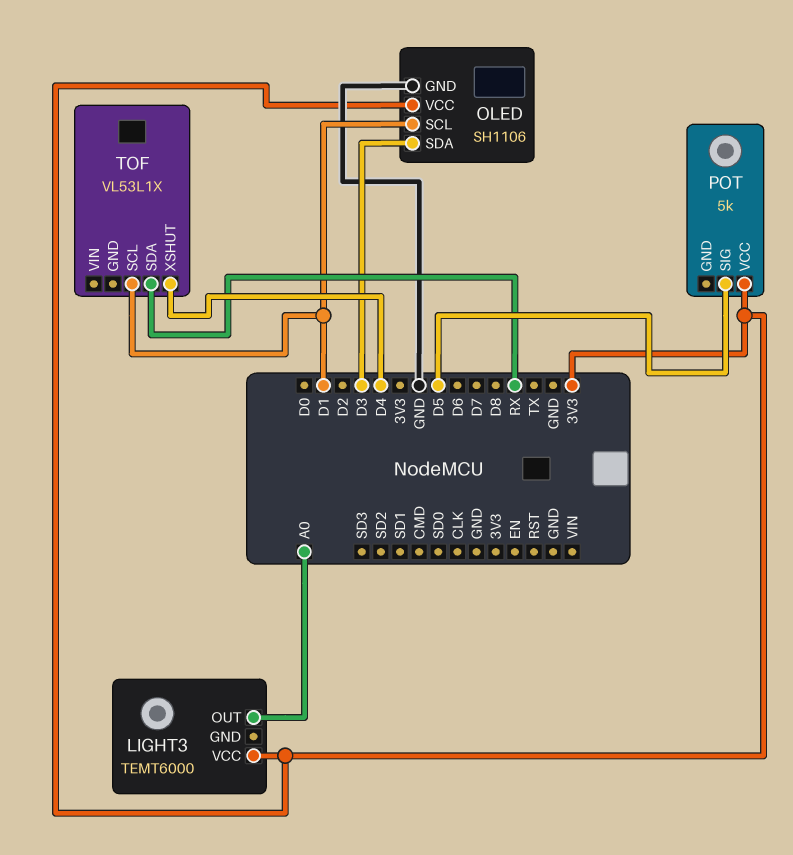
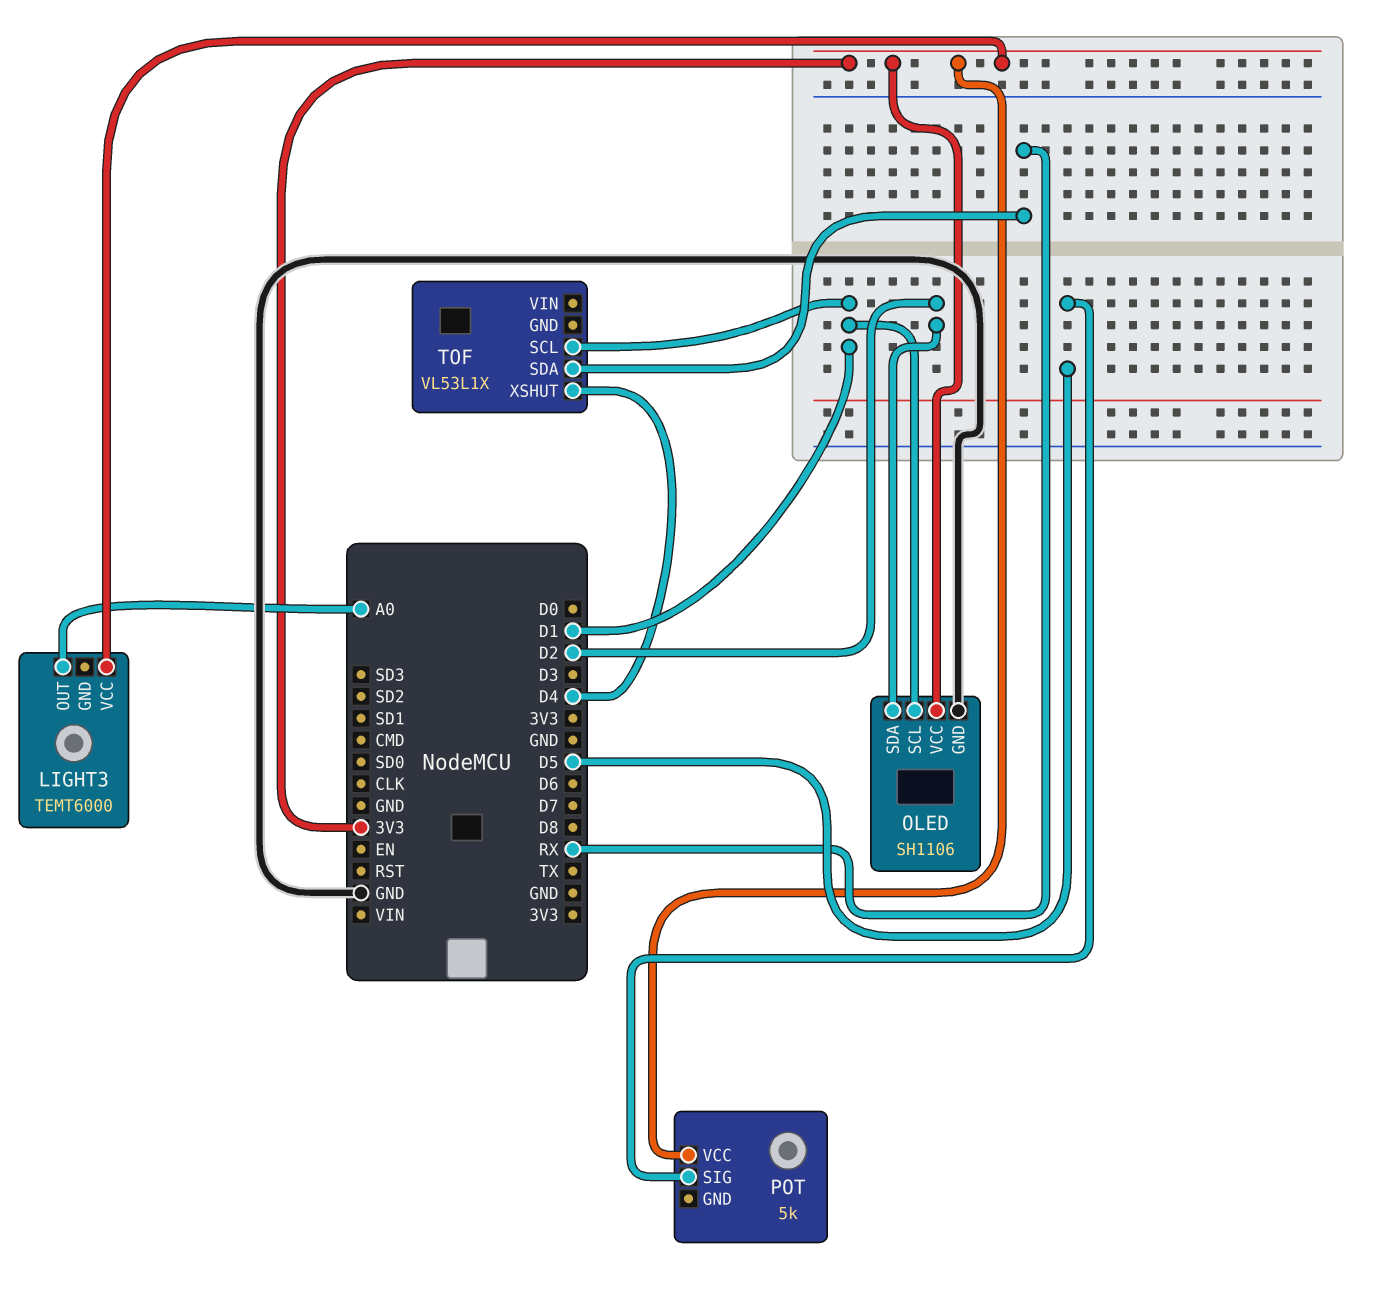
OLED pin SDA: D3 -> D2

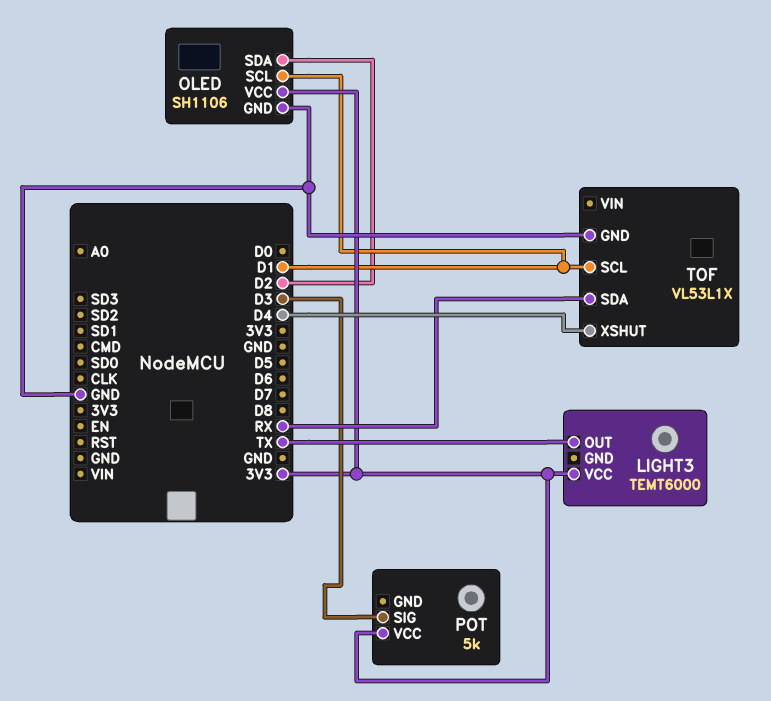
LIGHT3 pin OUT: A0 -> TX
POT pin SIG: D5 -> D3
TOF pin GND: none -> GND

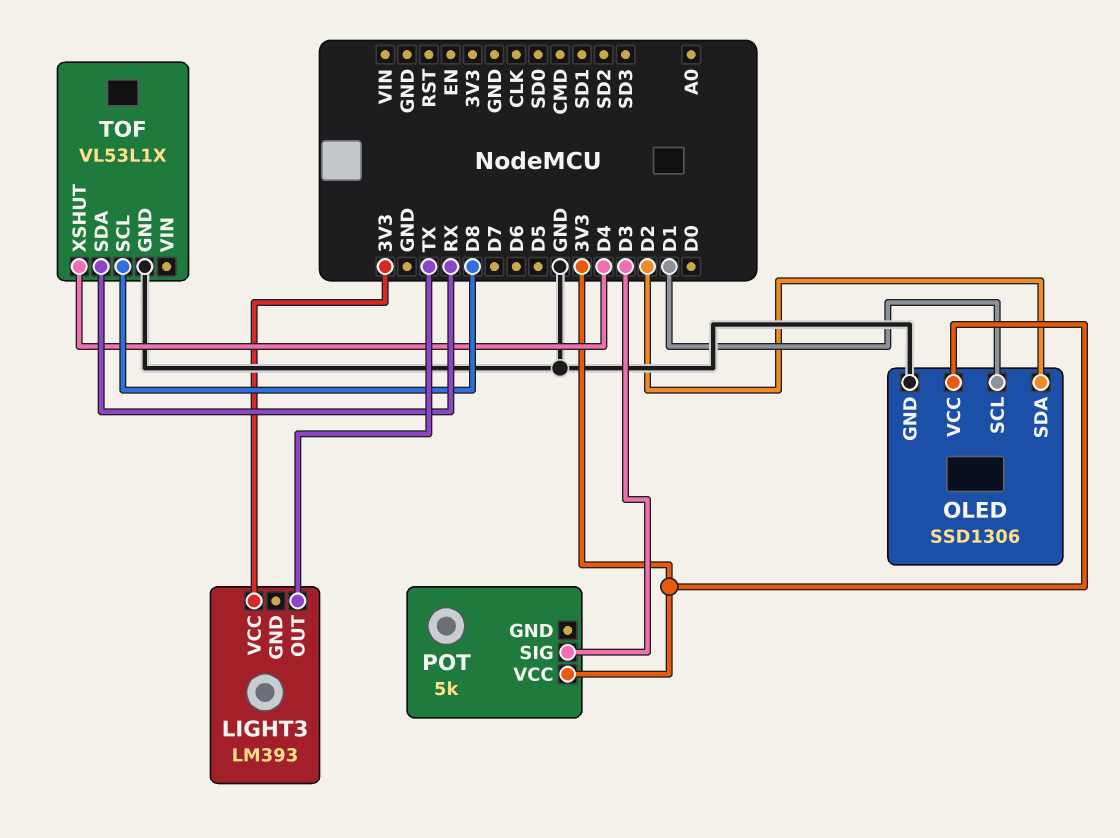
LIGHT3: TEMT6000 -> LM393
OLED: SH1106 -> SSD1306
TOF pin SCL: D1 -> D8

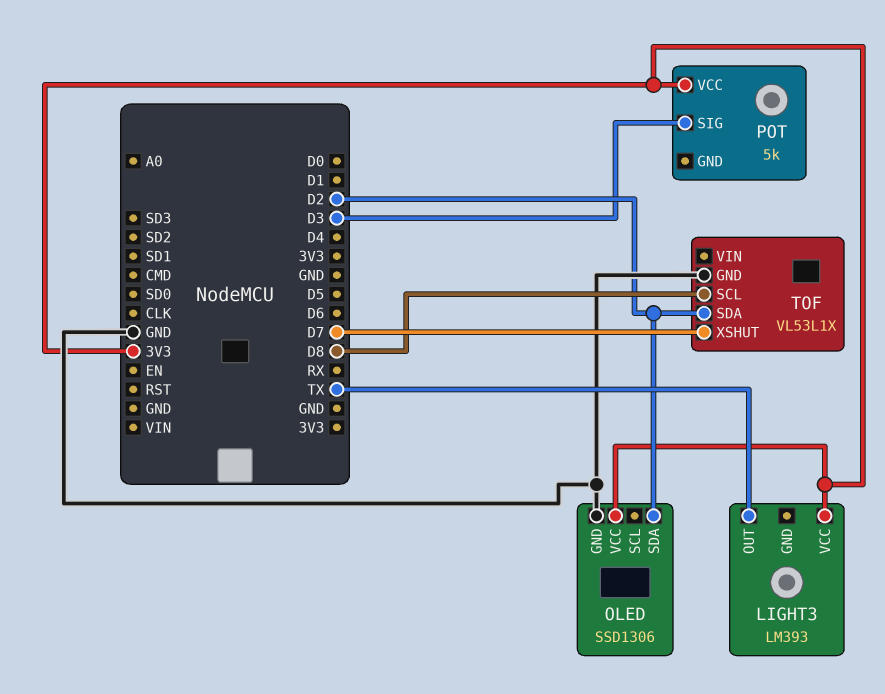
OLED pin SCL: D1 -> none
TOF pin SDA: RX -> D2
TOF pin XSHUT: D4 -> D7

